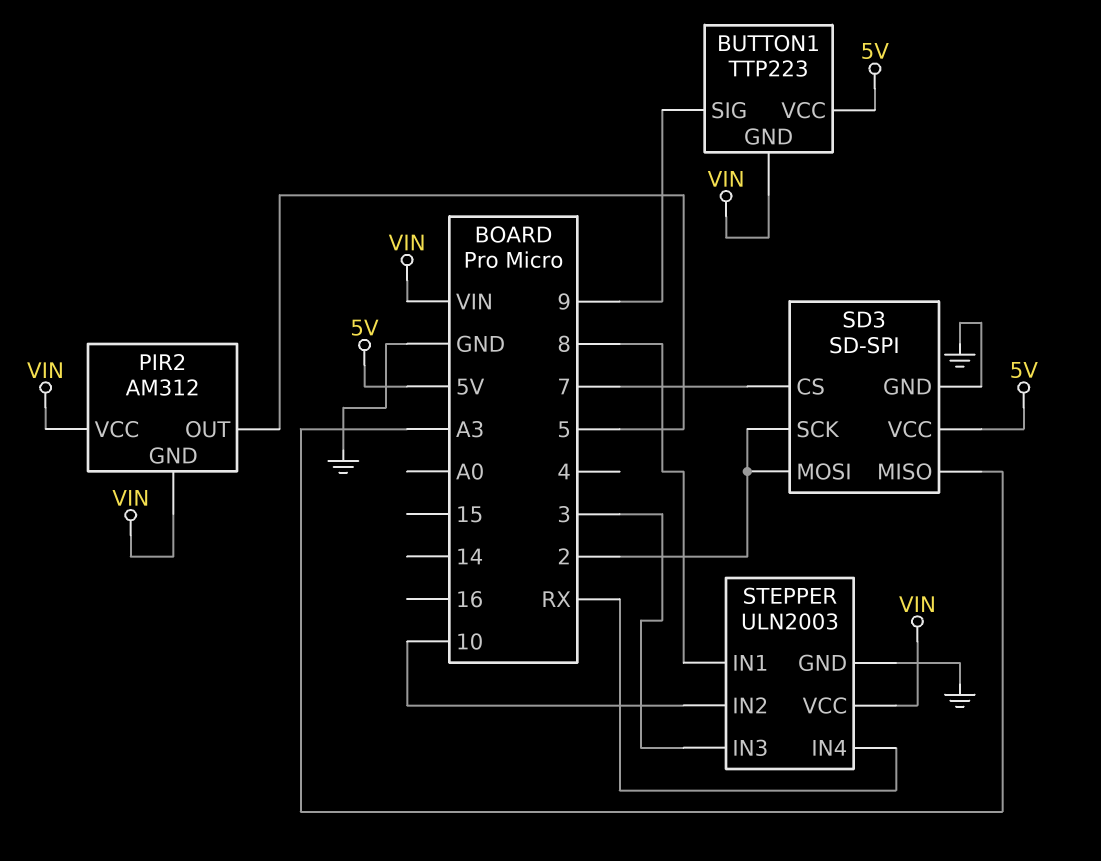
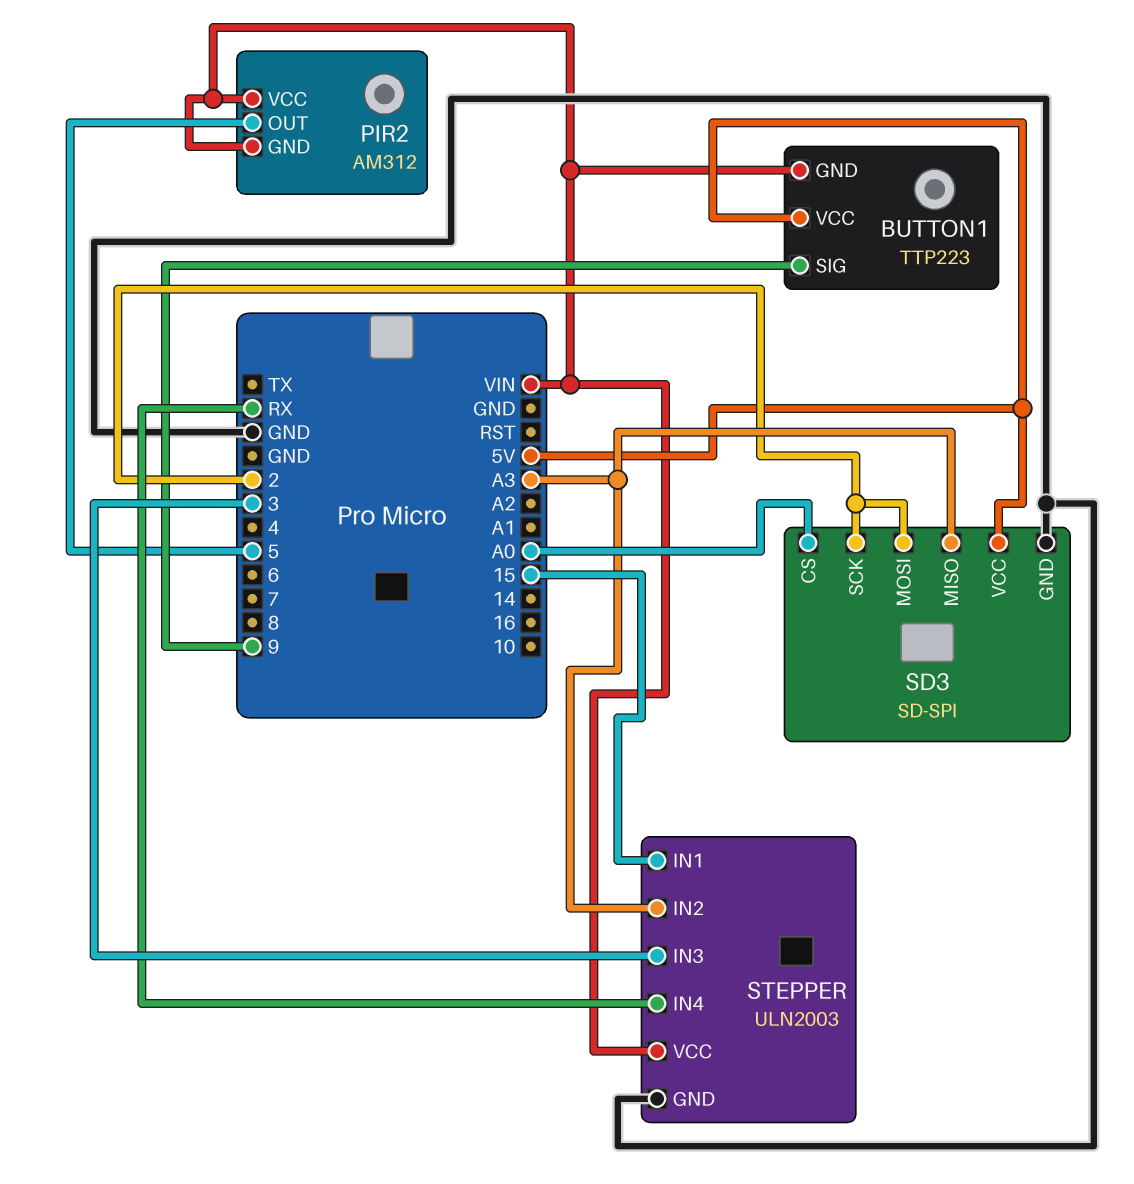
SD3 pin CS: 7 -> A0
STEPPER pin IN1: 8 -> 15
STEPPER pin IN2: 10 -> A3

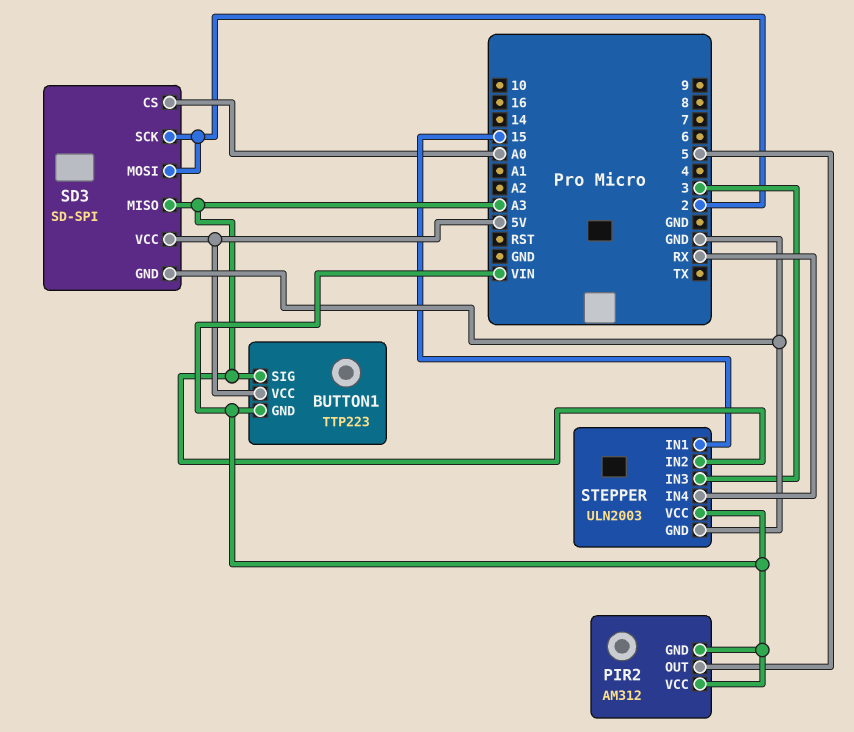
BUTTON1 pin SIG: 9 -> A3

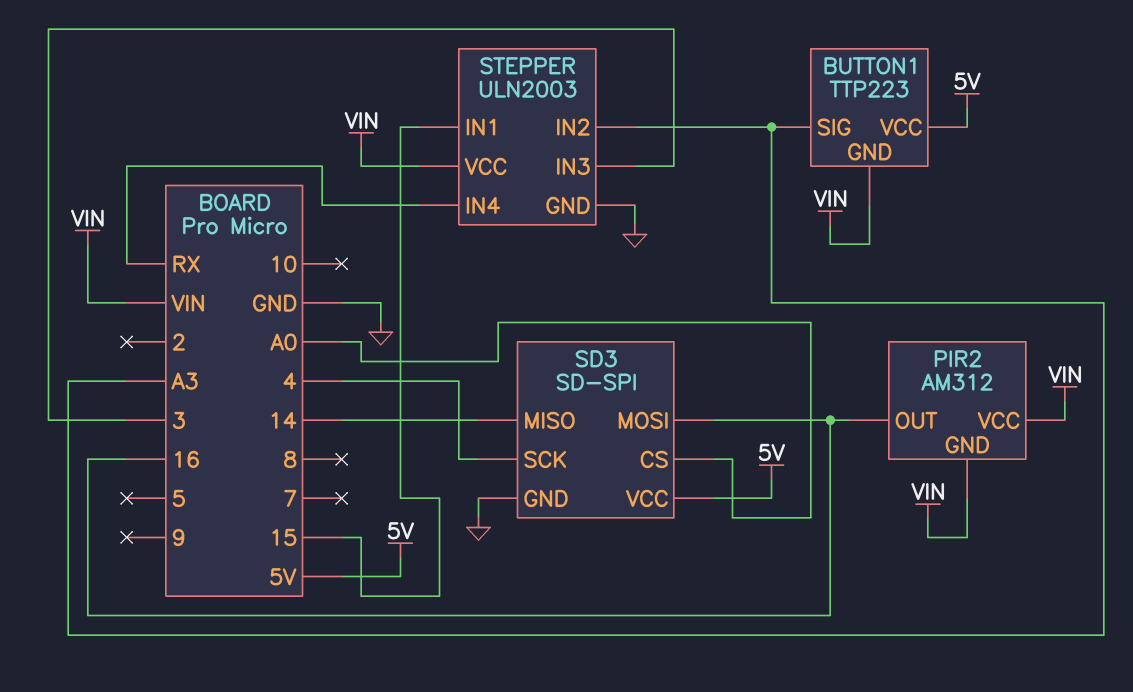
PIR2 pin OUT: 5 -> 16
SD3 pin MISO: A3 -> 14
SD3 pin MOSI: 2 -> 16
SD3 pin SCK: 2 -> 4

